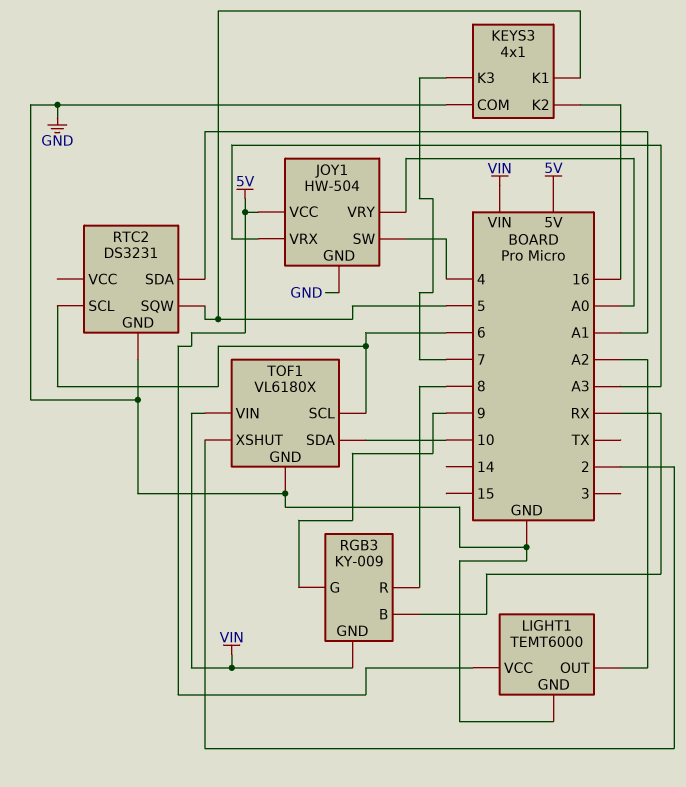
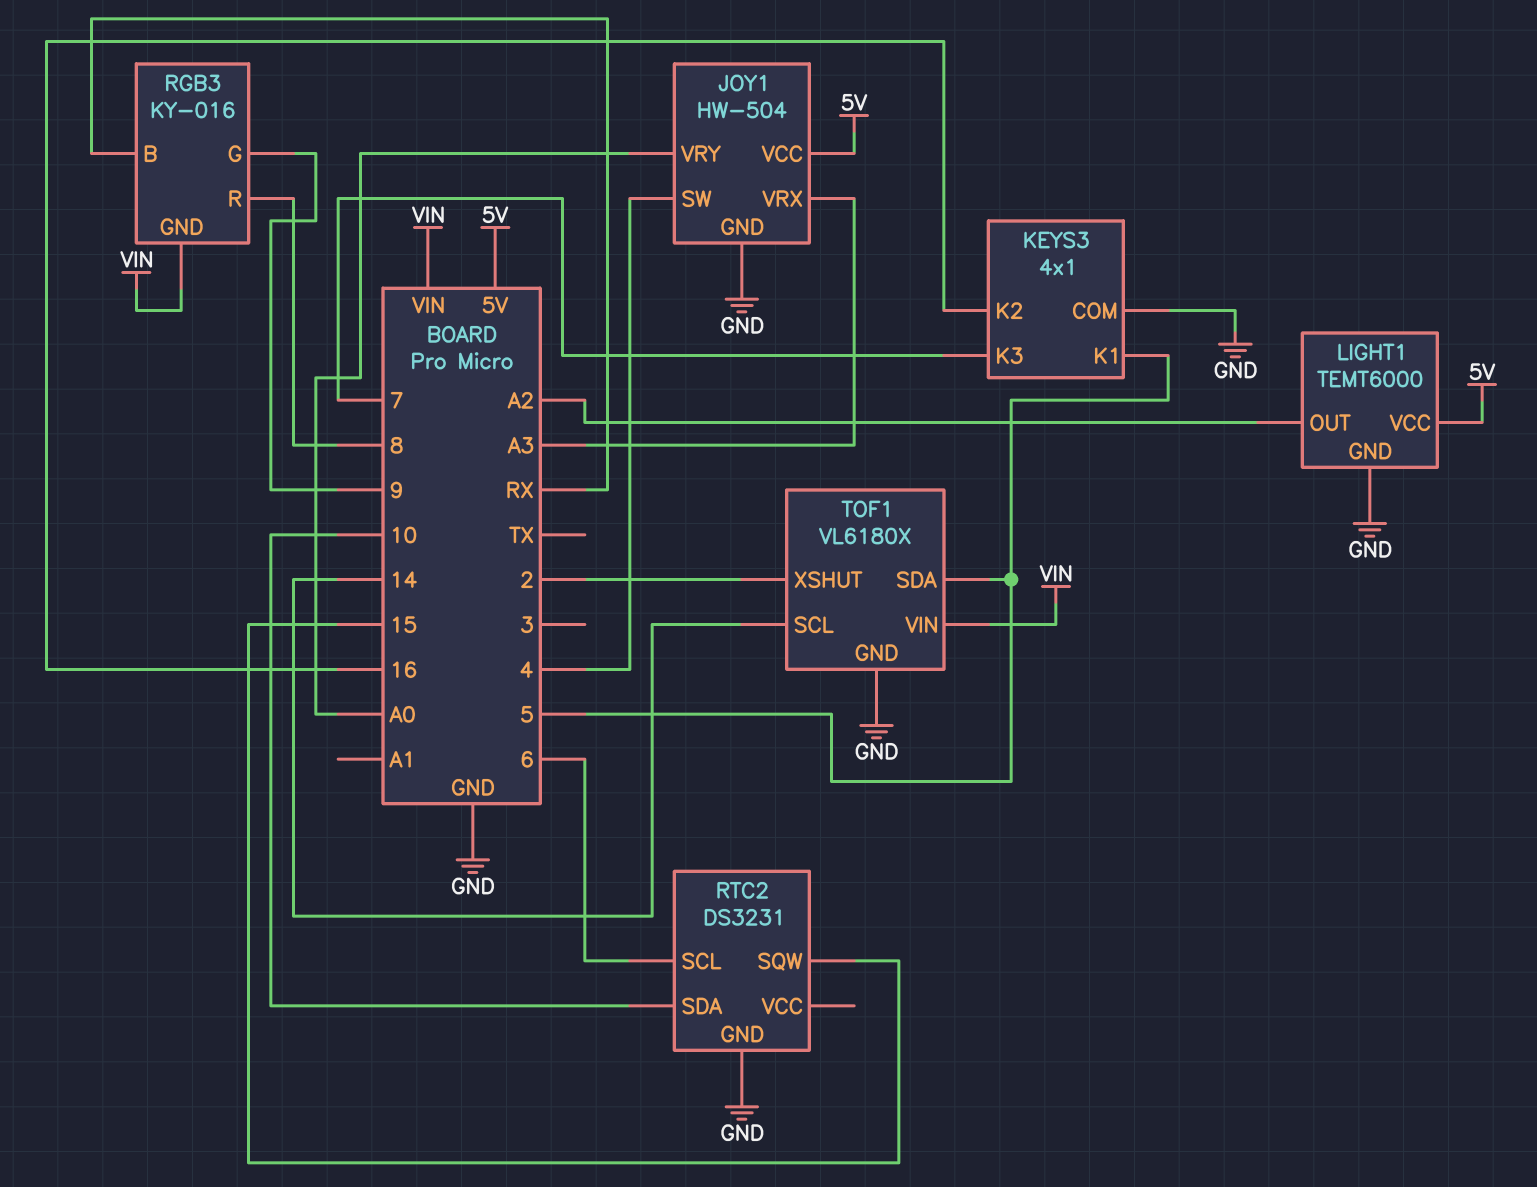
RGB3: KY-009 -> KY-016
RTC2 pin SDA: A1 -> 10
RTC2 pin SQW: 5 -> 15
TOF1 pin SCL: 6 -> 14
TOF1 pin SDA: 10 -> 5

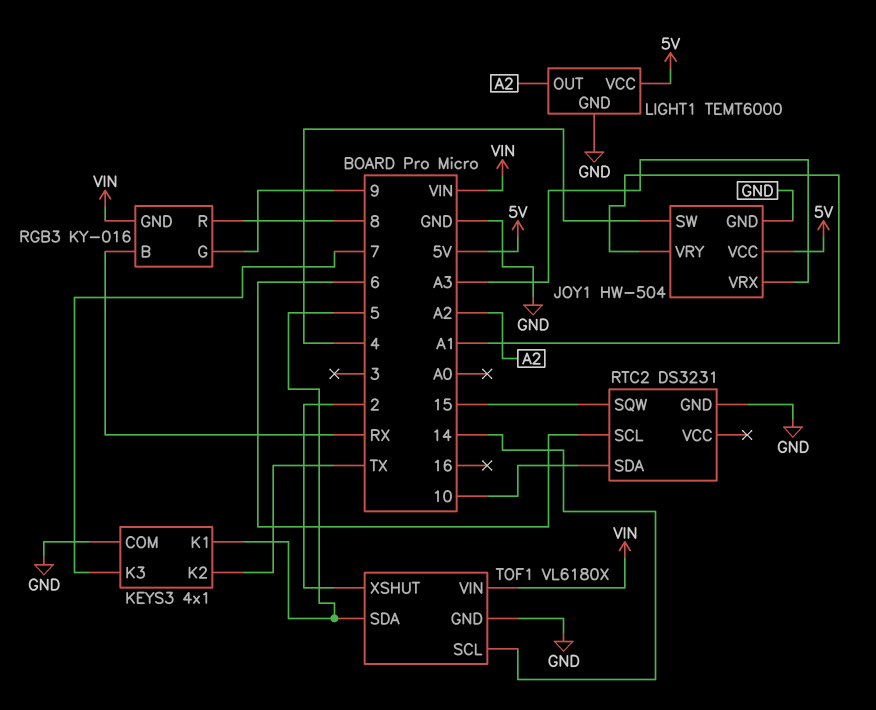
JOY1 pin VRY: A0 -> A1
KEYS3 pin K2: 16 -> TX

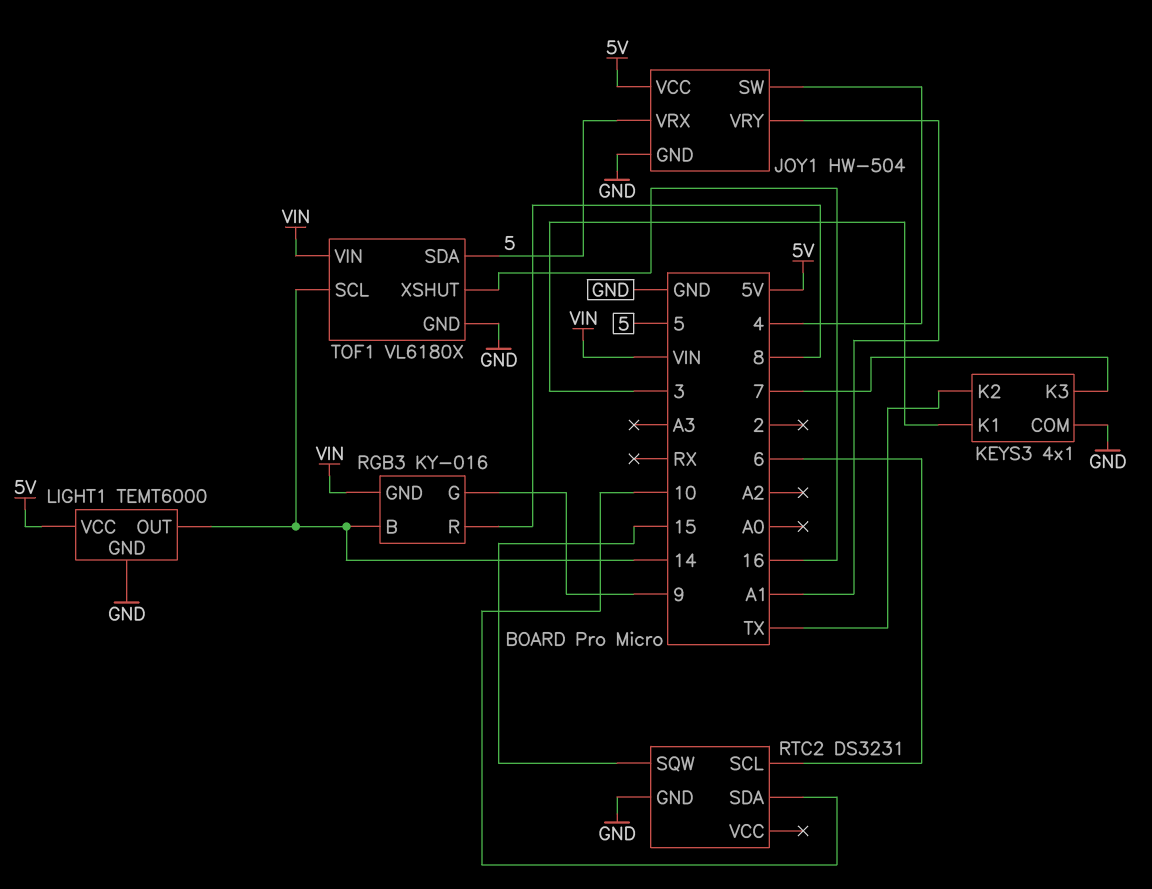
JOY1 pin VRX: A3 -> 5
KEYS3 pin K1: 5 -> 3
LIGHT1 pin OUT: A2 -> 14
RGB3 pin B: RX -> 14
TOF1 pin XSHUT: 2 -> 16

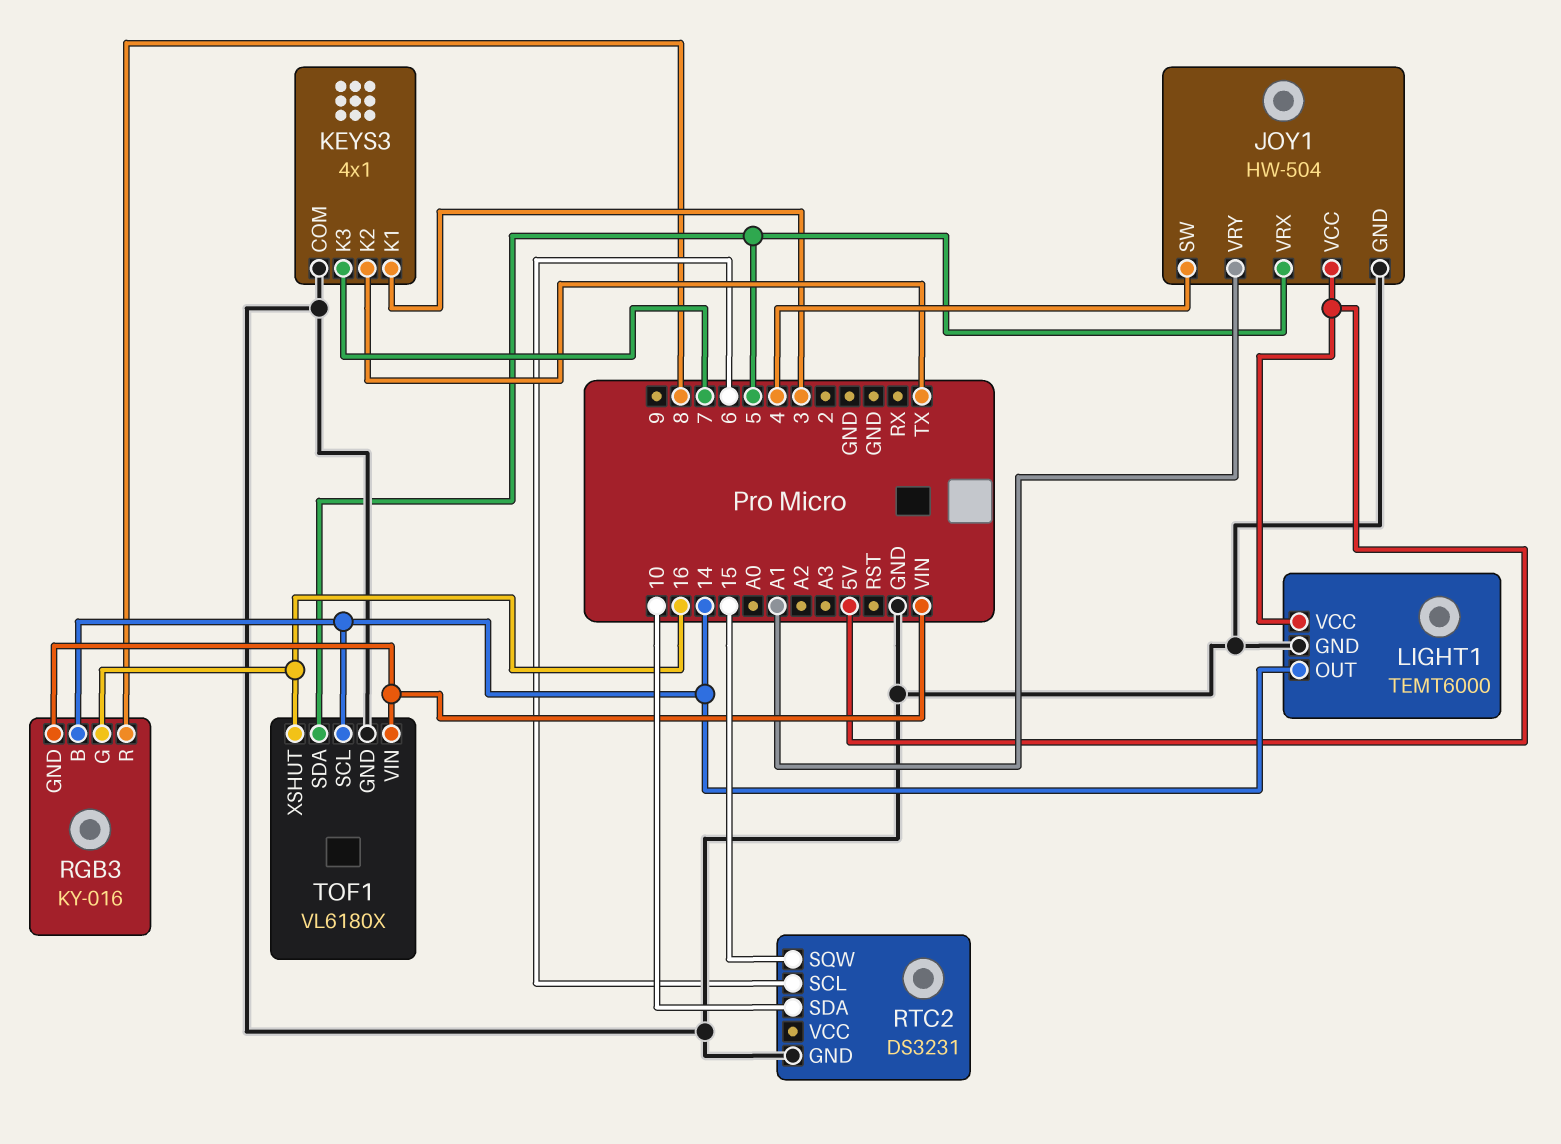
RGB3 pin G: 9 -> 16

